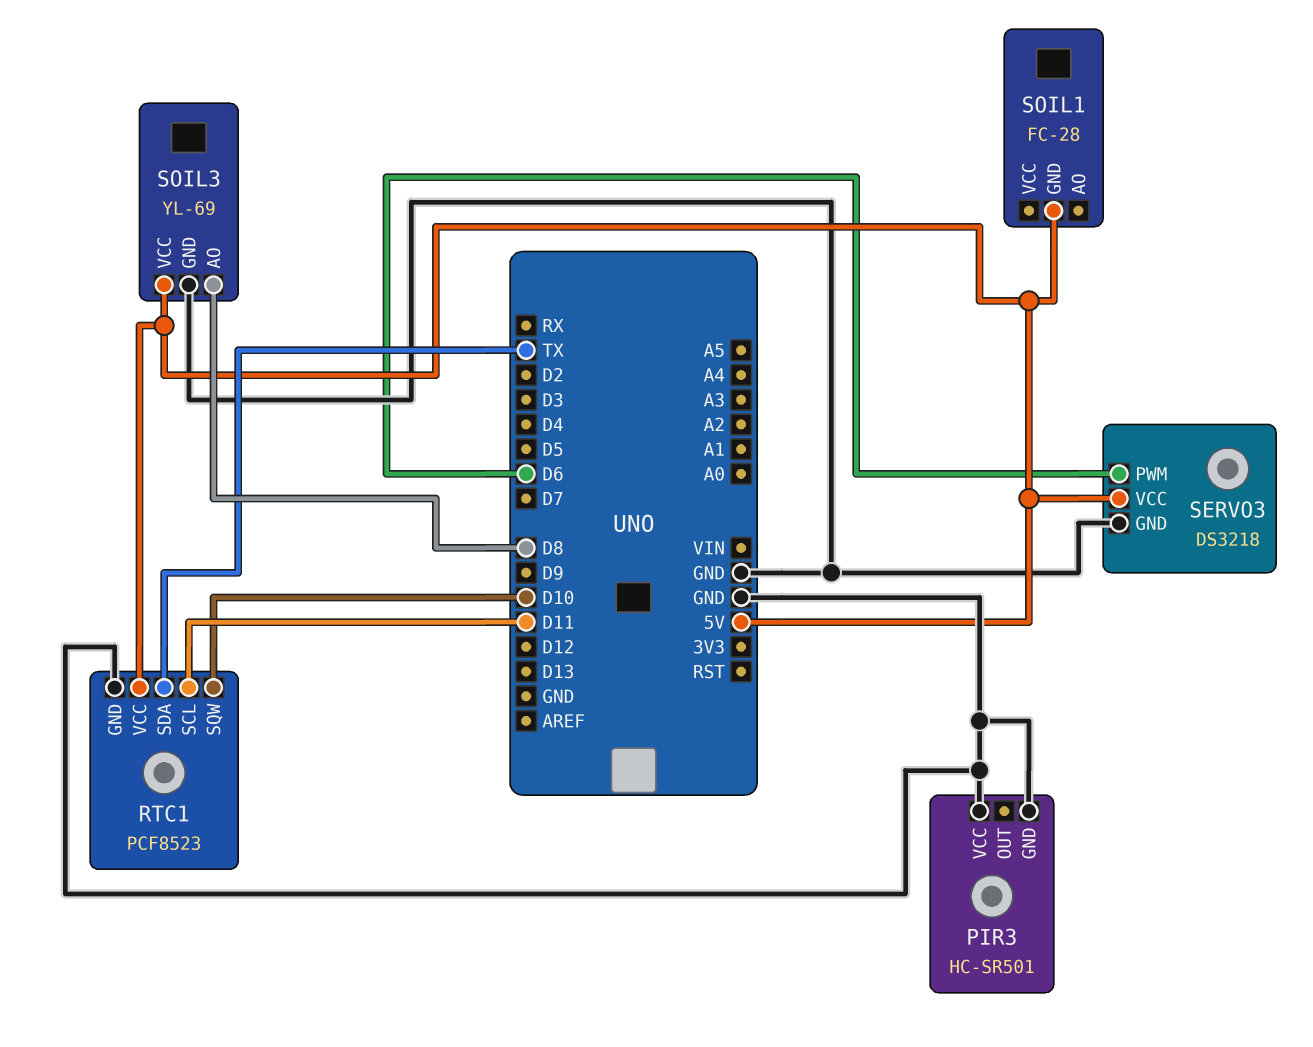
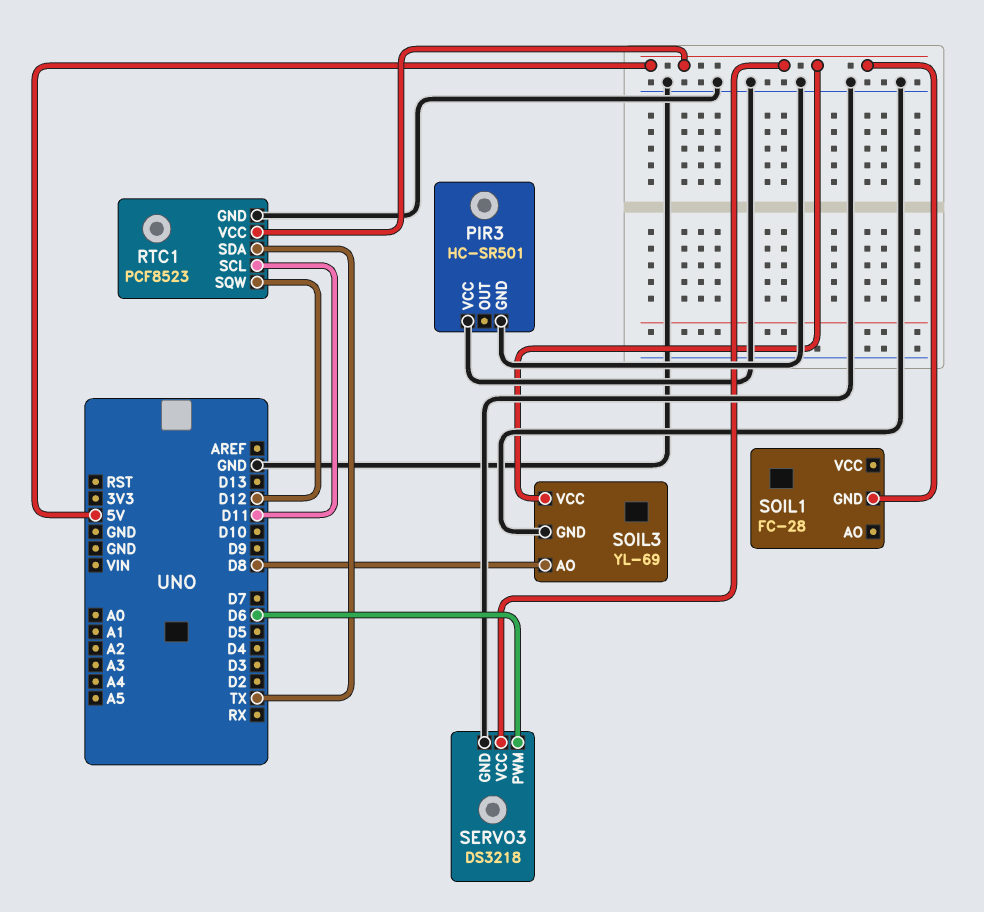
RTC1 pin SQW: D10 -> D12

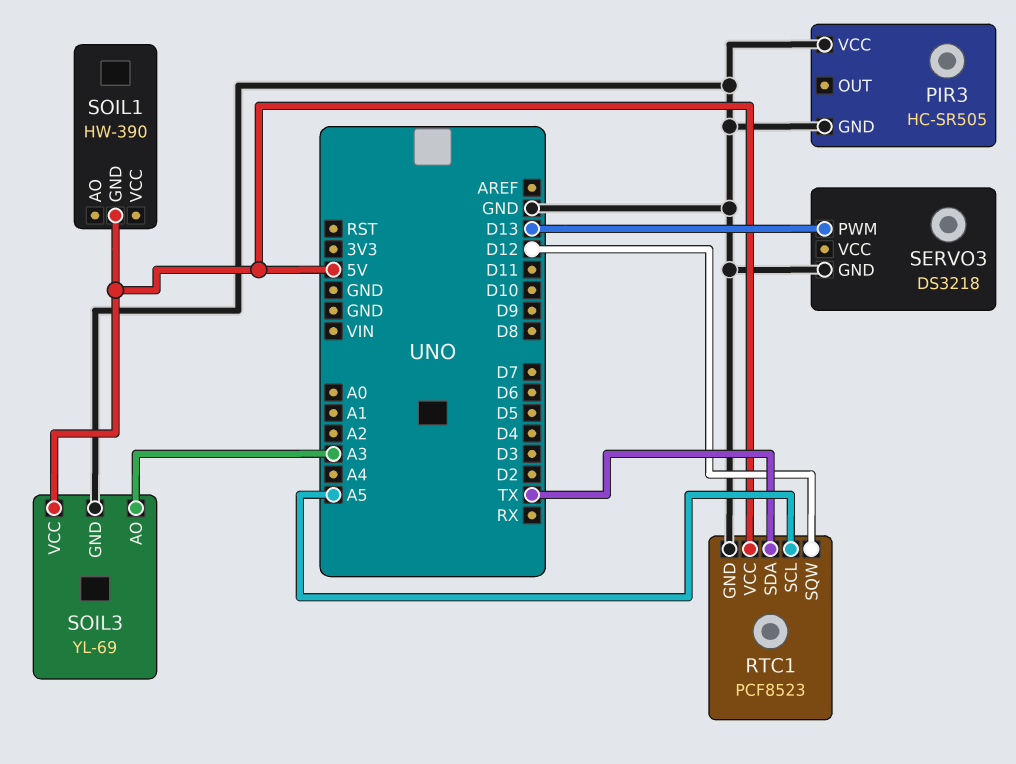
PIR3: HC-SR501 -> HC-SR505
RTC1 pin SCL: D11 -> A5
SERVO3 pin PWM: D6 -> D13
SERVO3 pin VCC: 5V -> none
SOIL1: FC-28 -> HW-390
SOIL3 pin AO: D8 -> A3

